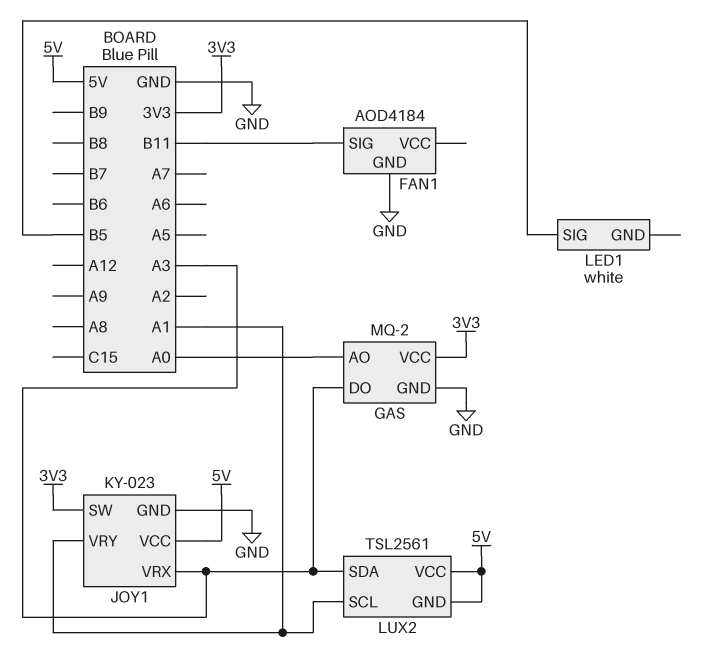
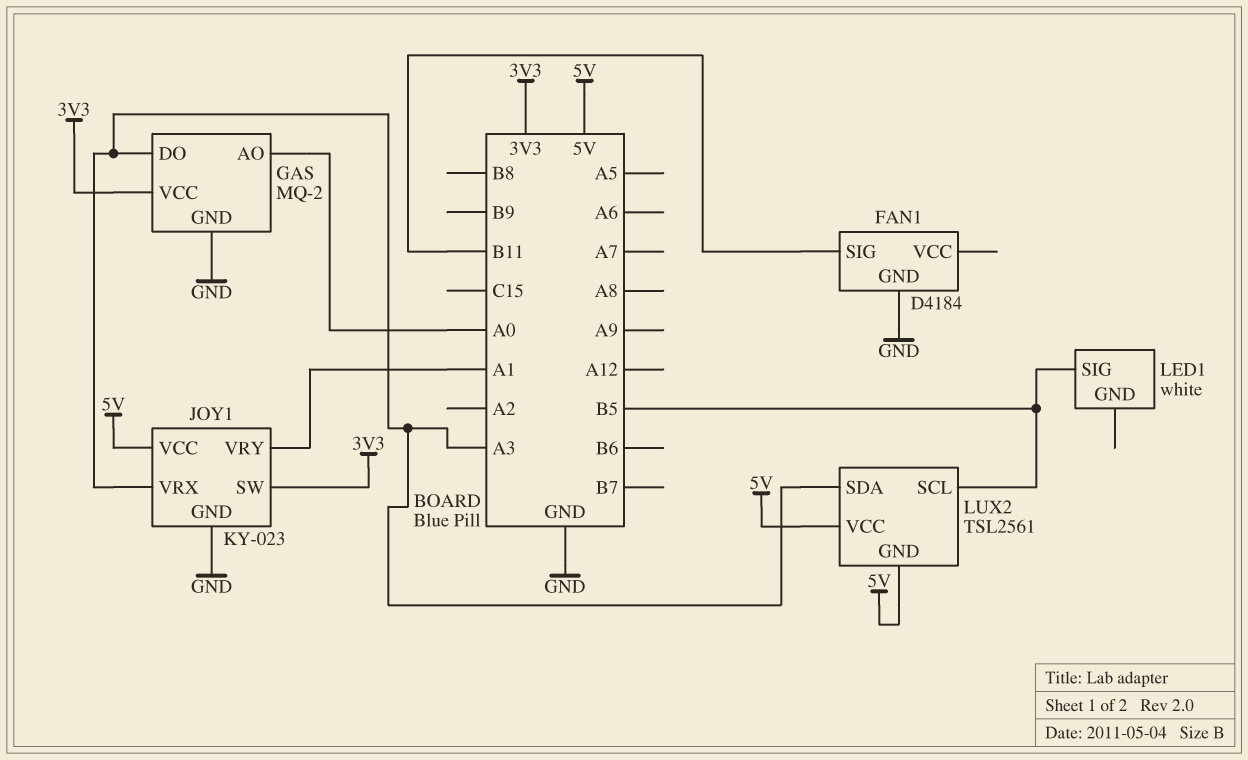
FAN1: AOD4184 -> D4184
LUX2 pin SCL: A1 -> B5

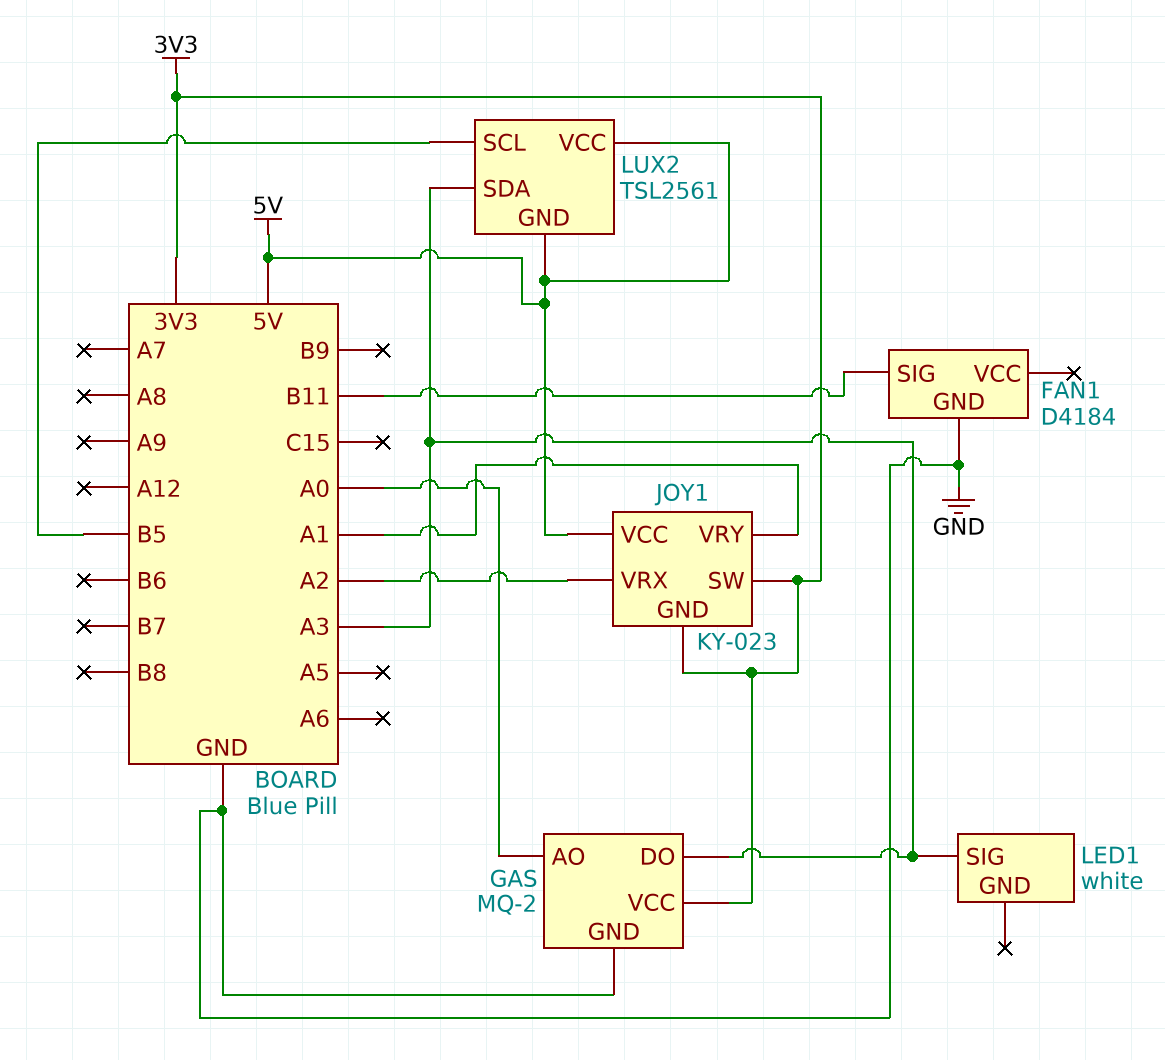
JOY1 pin GND: GND -> 3V3
JOY1 pin VRX: A3 -> A2
LED1 pin SIG: B5 -> A3

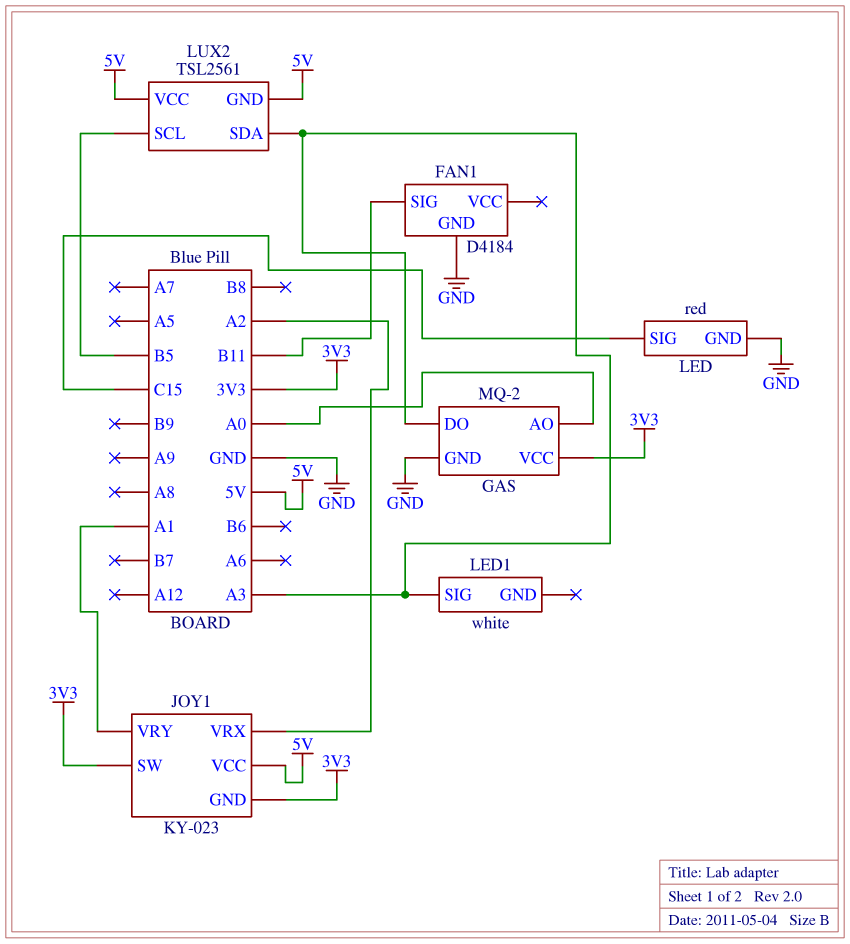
LED: none -> red
LED pin GND: none -> GND
LED pin SIG: none -> C15

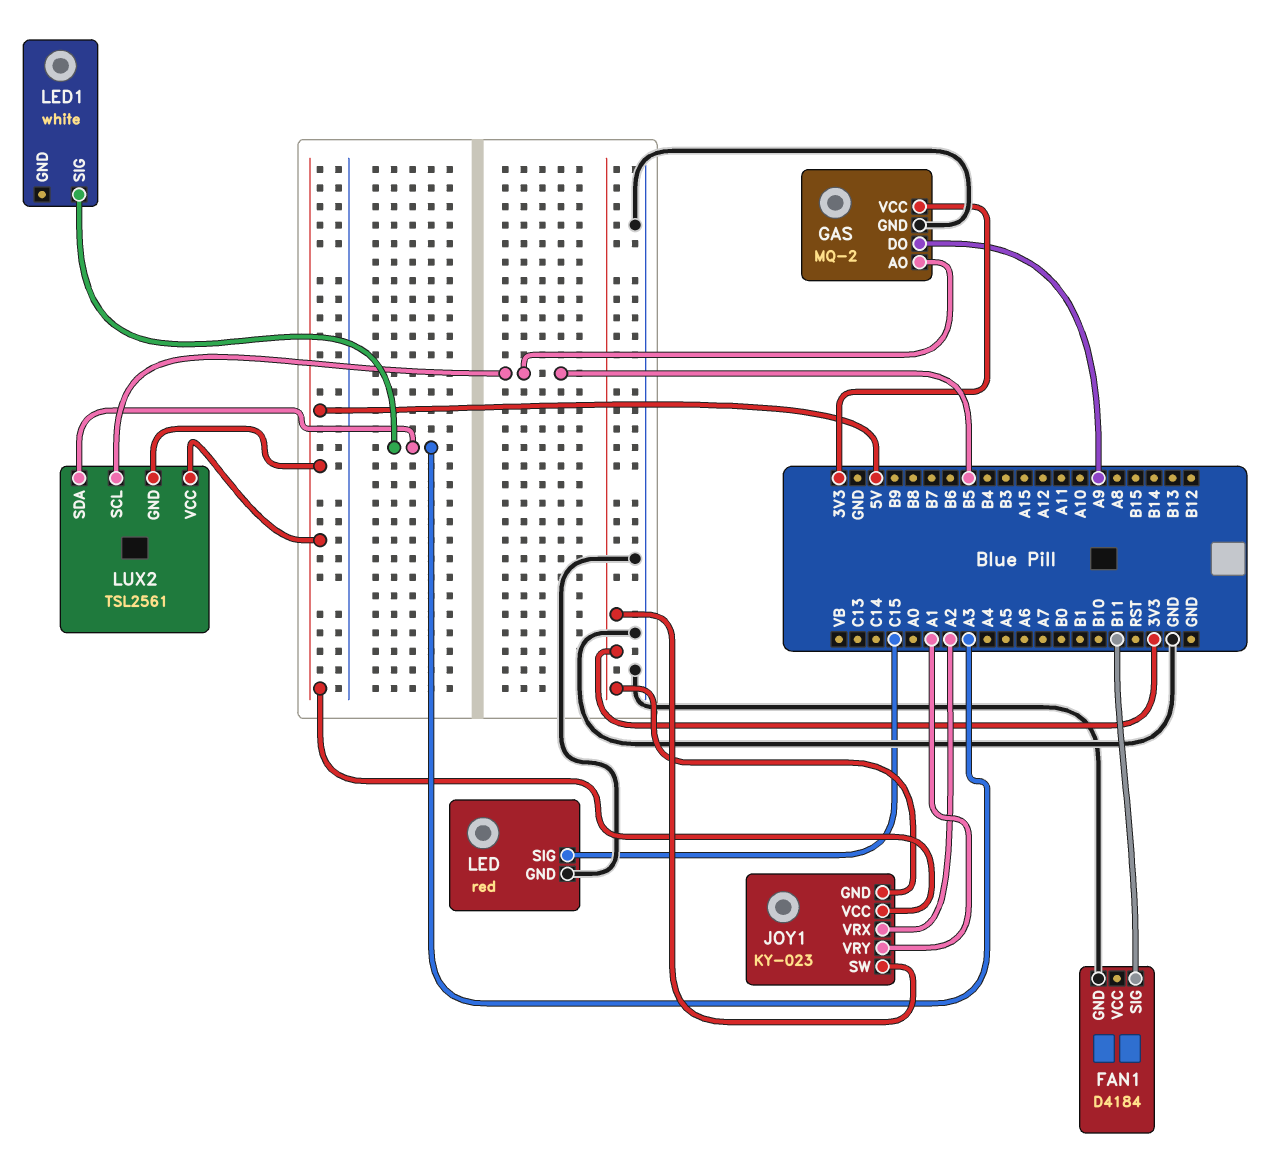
GAS pin AO: A0 -> B5
GAS pin DO: A3 -> A9

